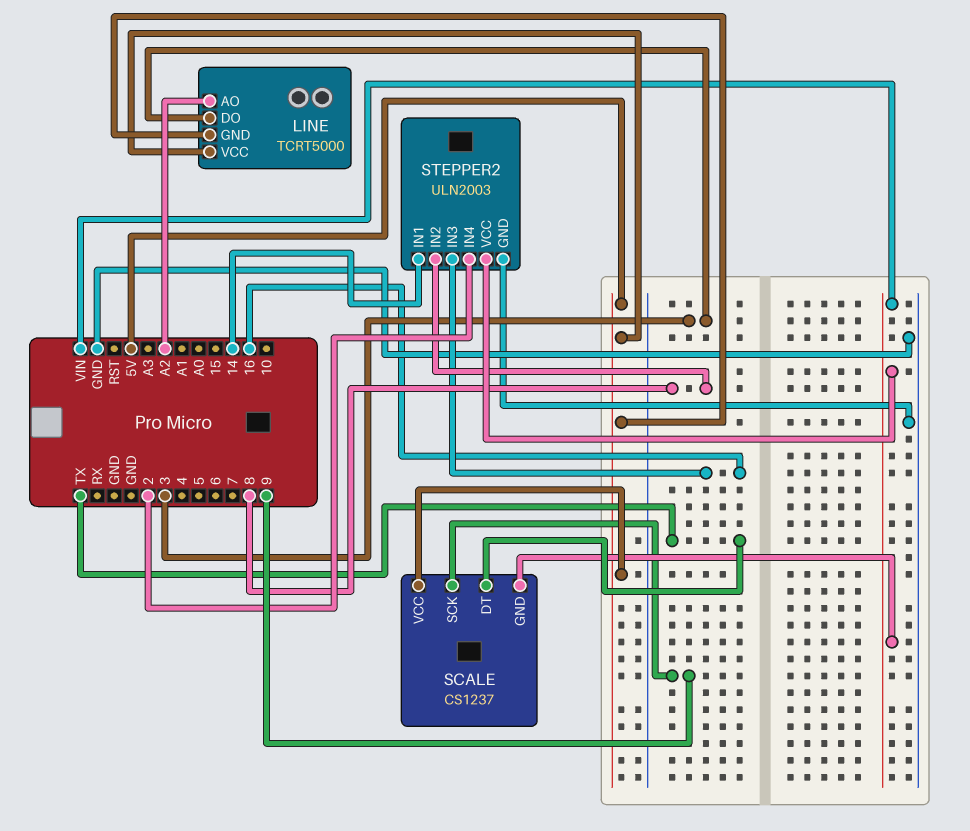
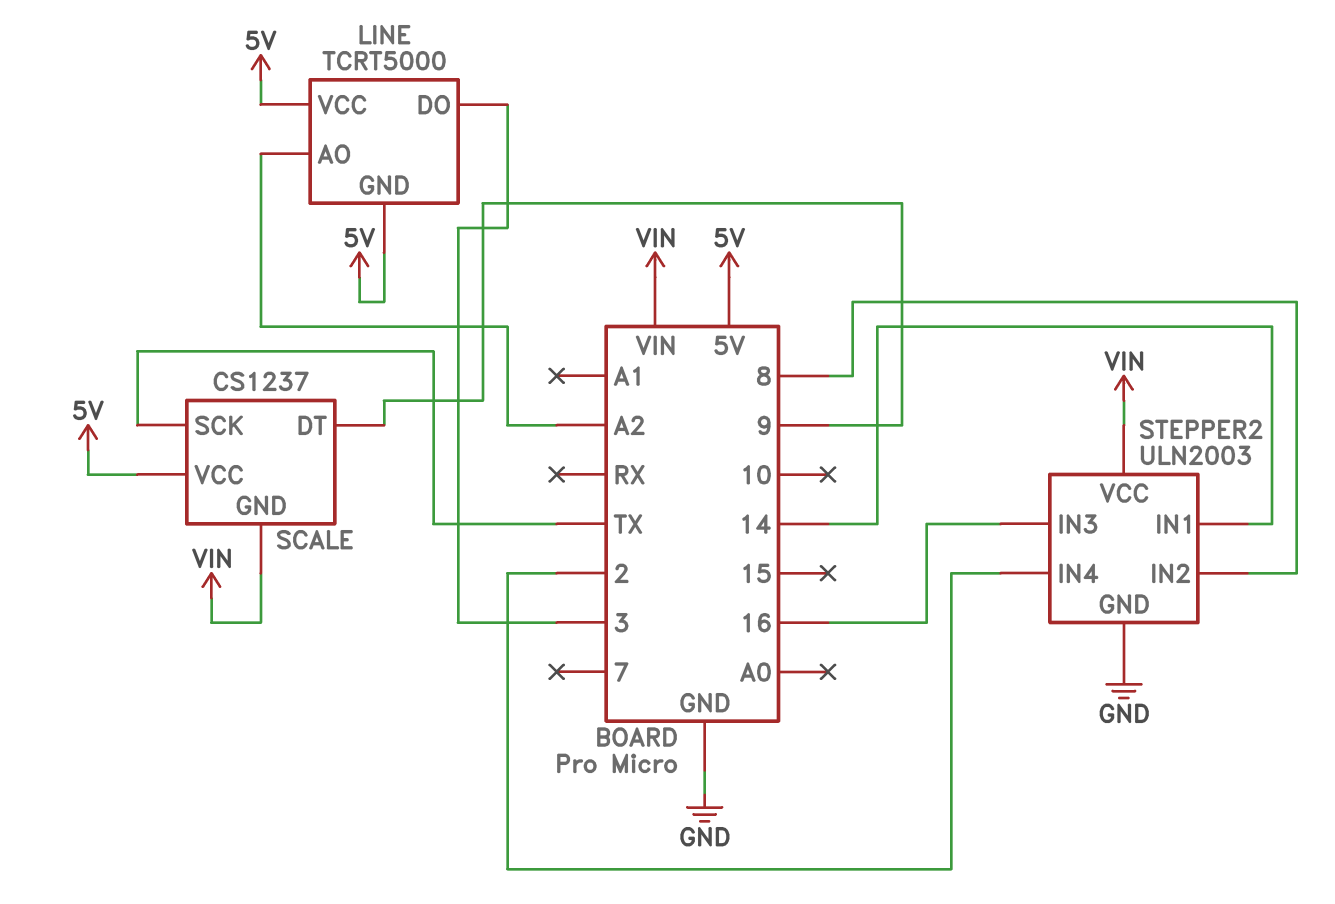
SCALE pin DT: TX -> 9
SCALE pin SCK: 9 -> TX

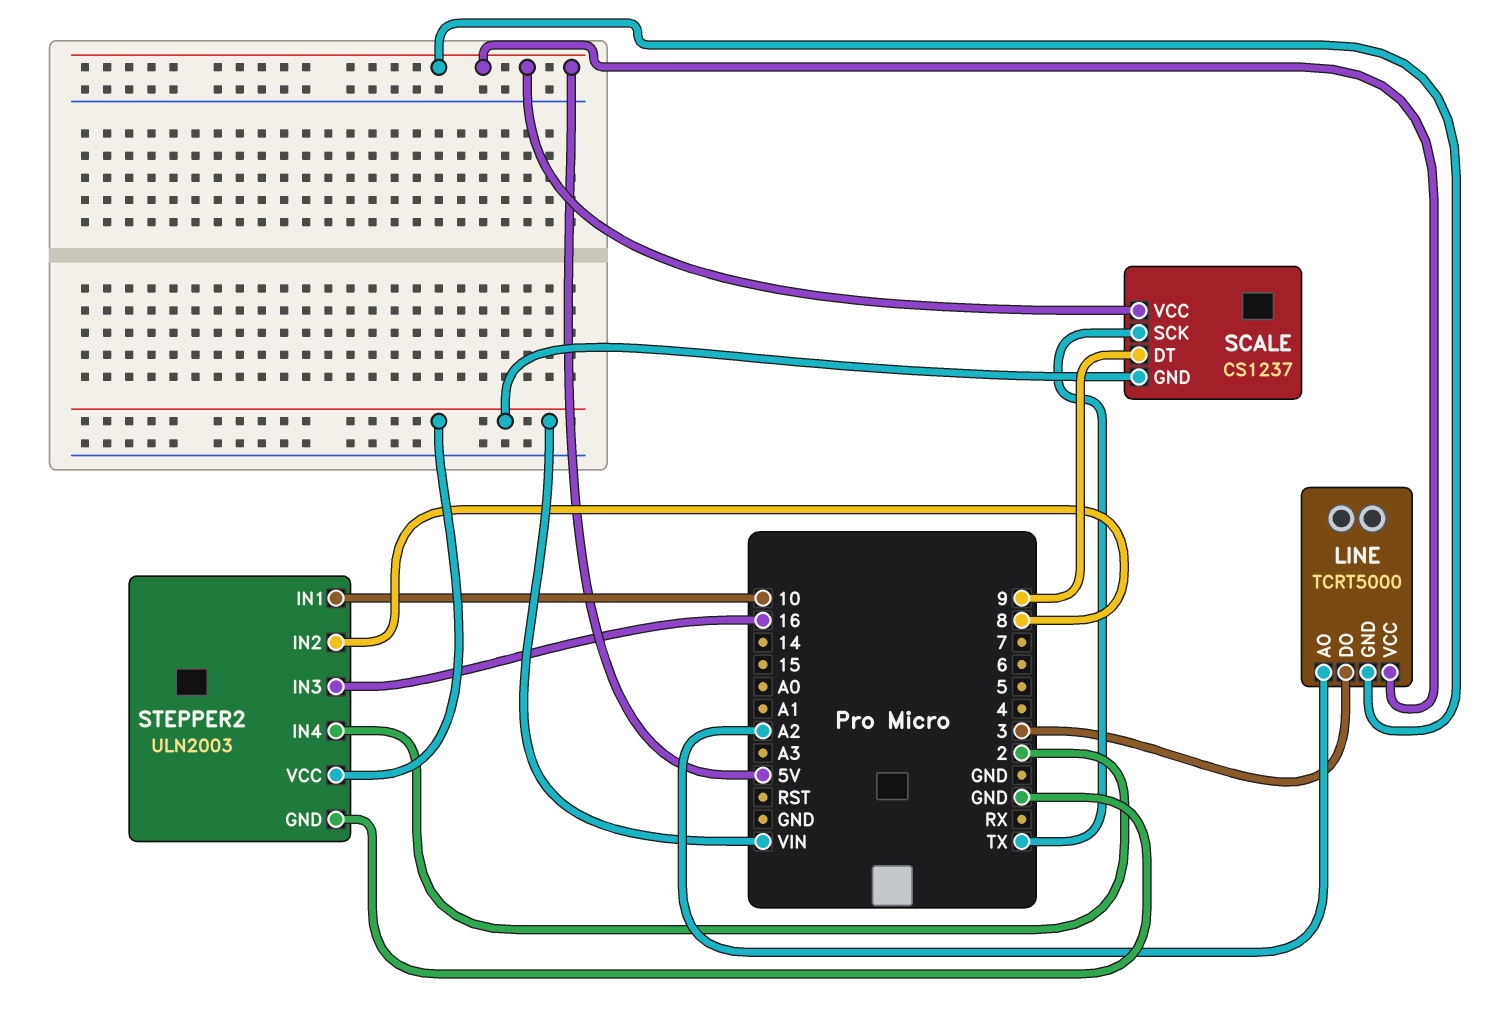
STEPPER2 pin IN1: 14 -> 10

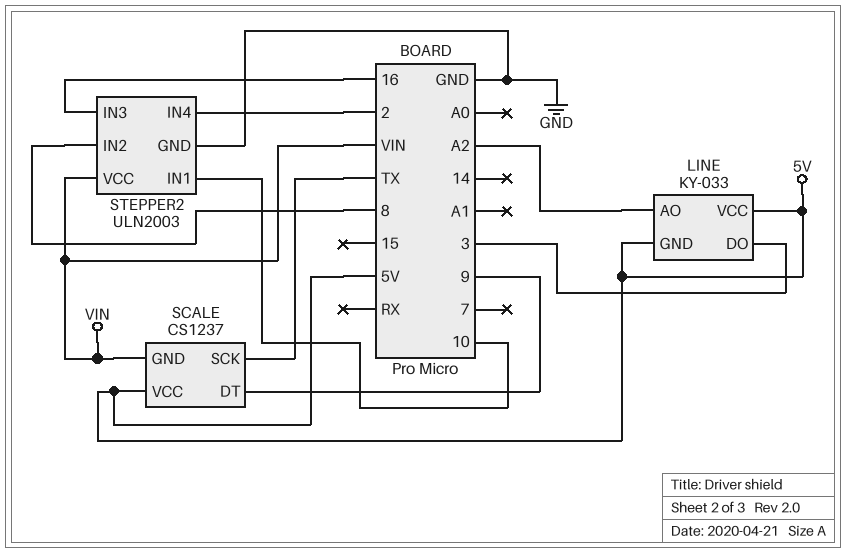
LINE: TCRT5000 -> KY-033

